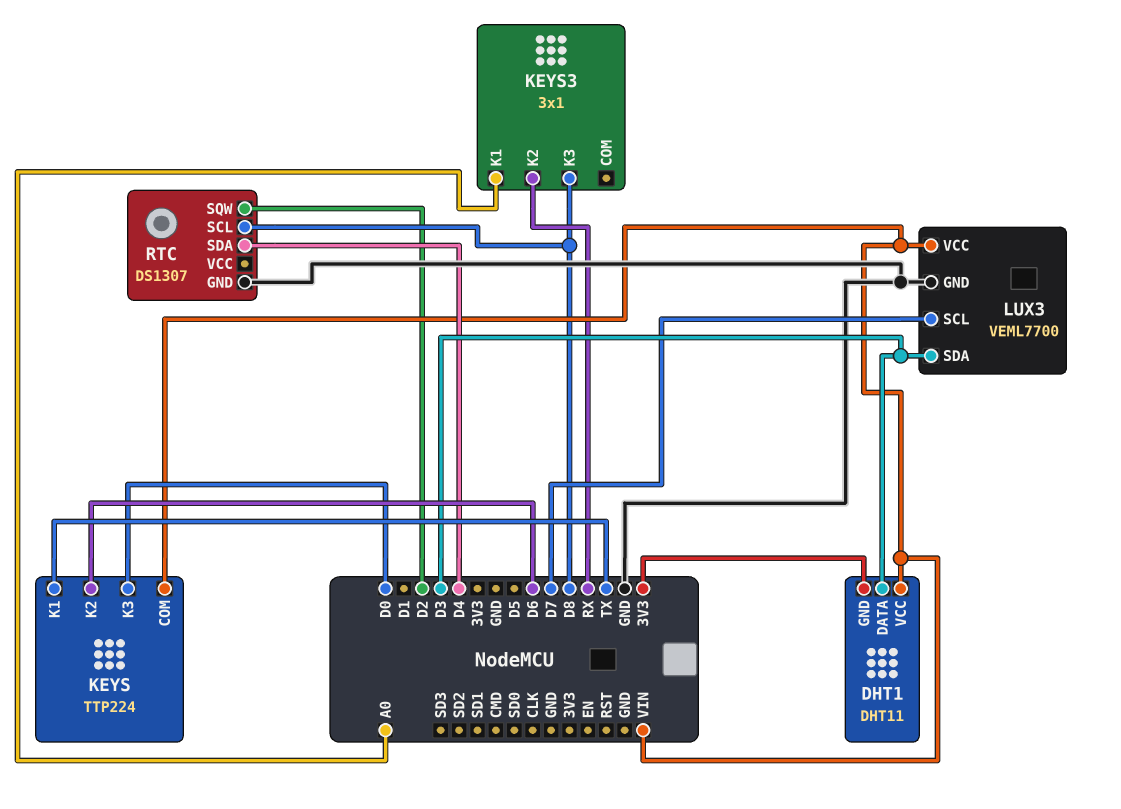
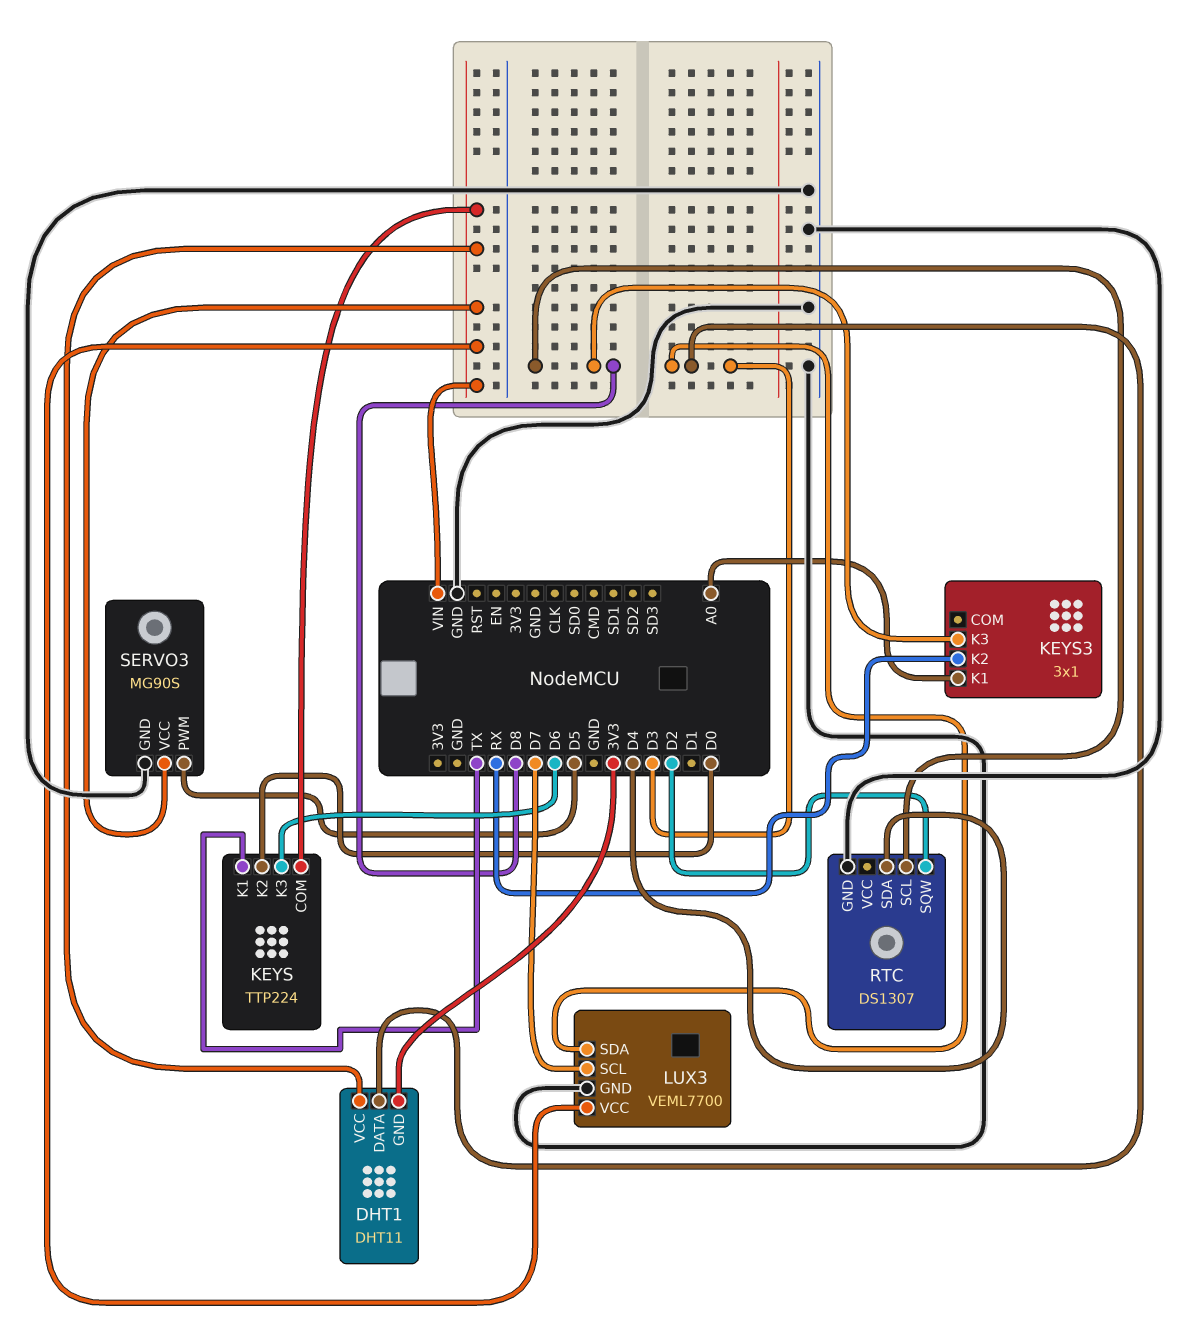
KEYS pin K2: D6 -> D0
KEYS pin K3: D0 -> D6
SERVO3: none -> MG90S
SERVO3 pin GND: none -> GND
SERVO3 pin PWM: none -> D5
SERVO3 pin VCC: none -> VIN

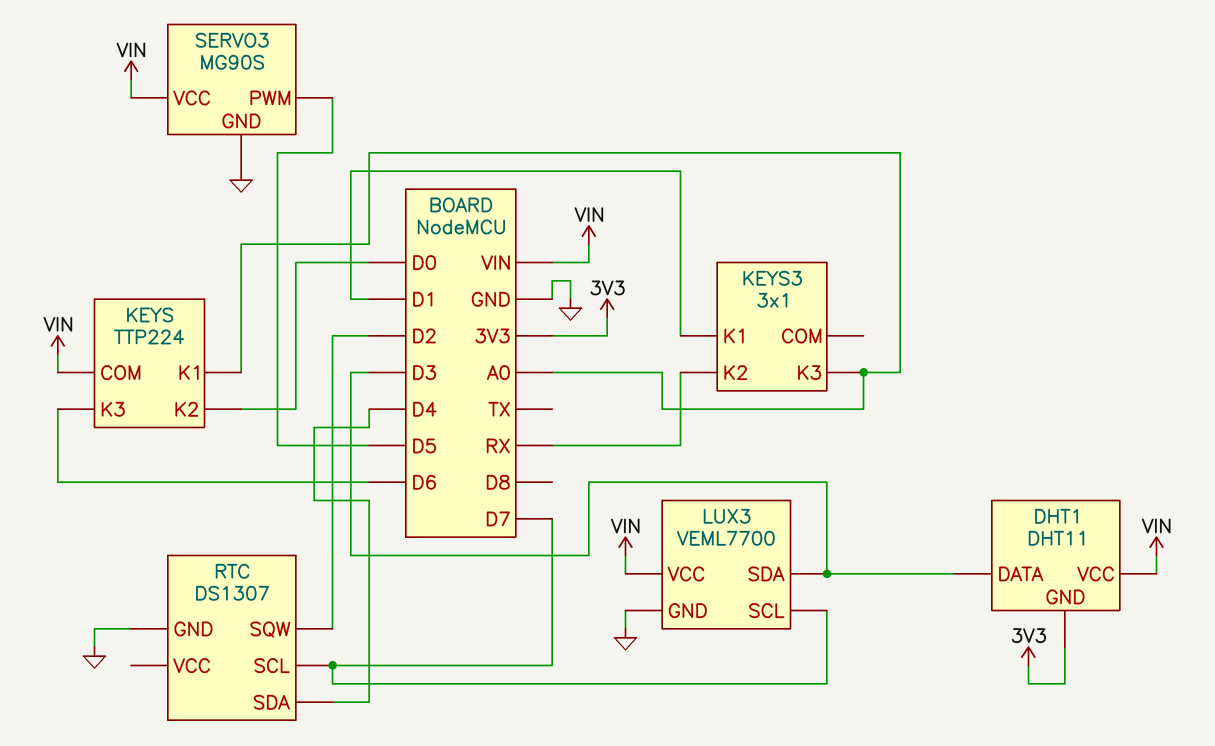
KEYS pin K1: TX -> A0
KEYS3 pin K1: A0 -> D1
KEYS3 pin K3: D8 -> A0
RTC pin SCL: D8 -> D7

